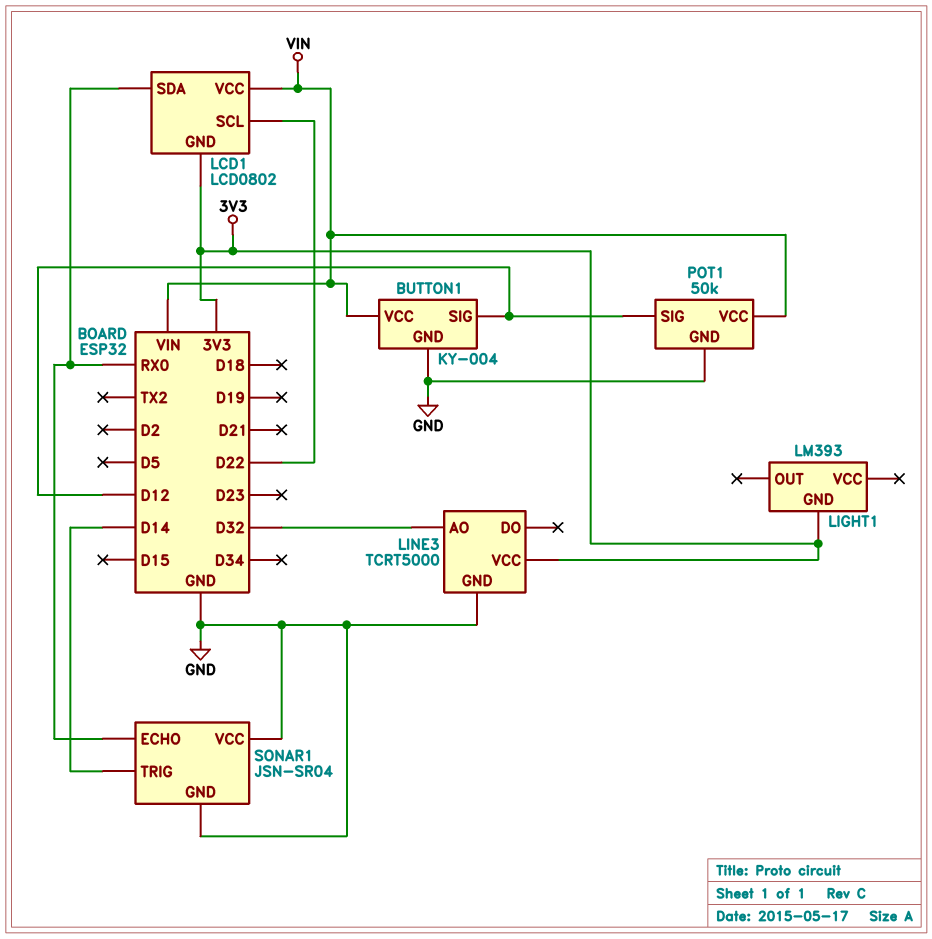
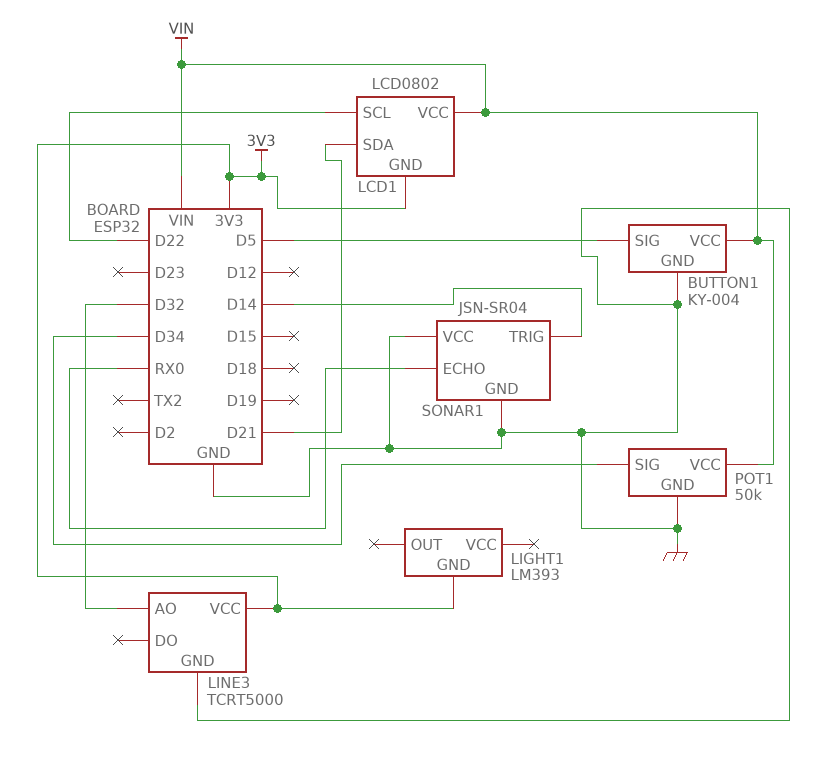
BUTTON1 pin SIG: D12 -> D5
LCD1 pin SDA: RX0 -> D21
POT1 pin SIG: D12 -> D34

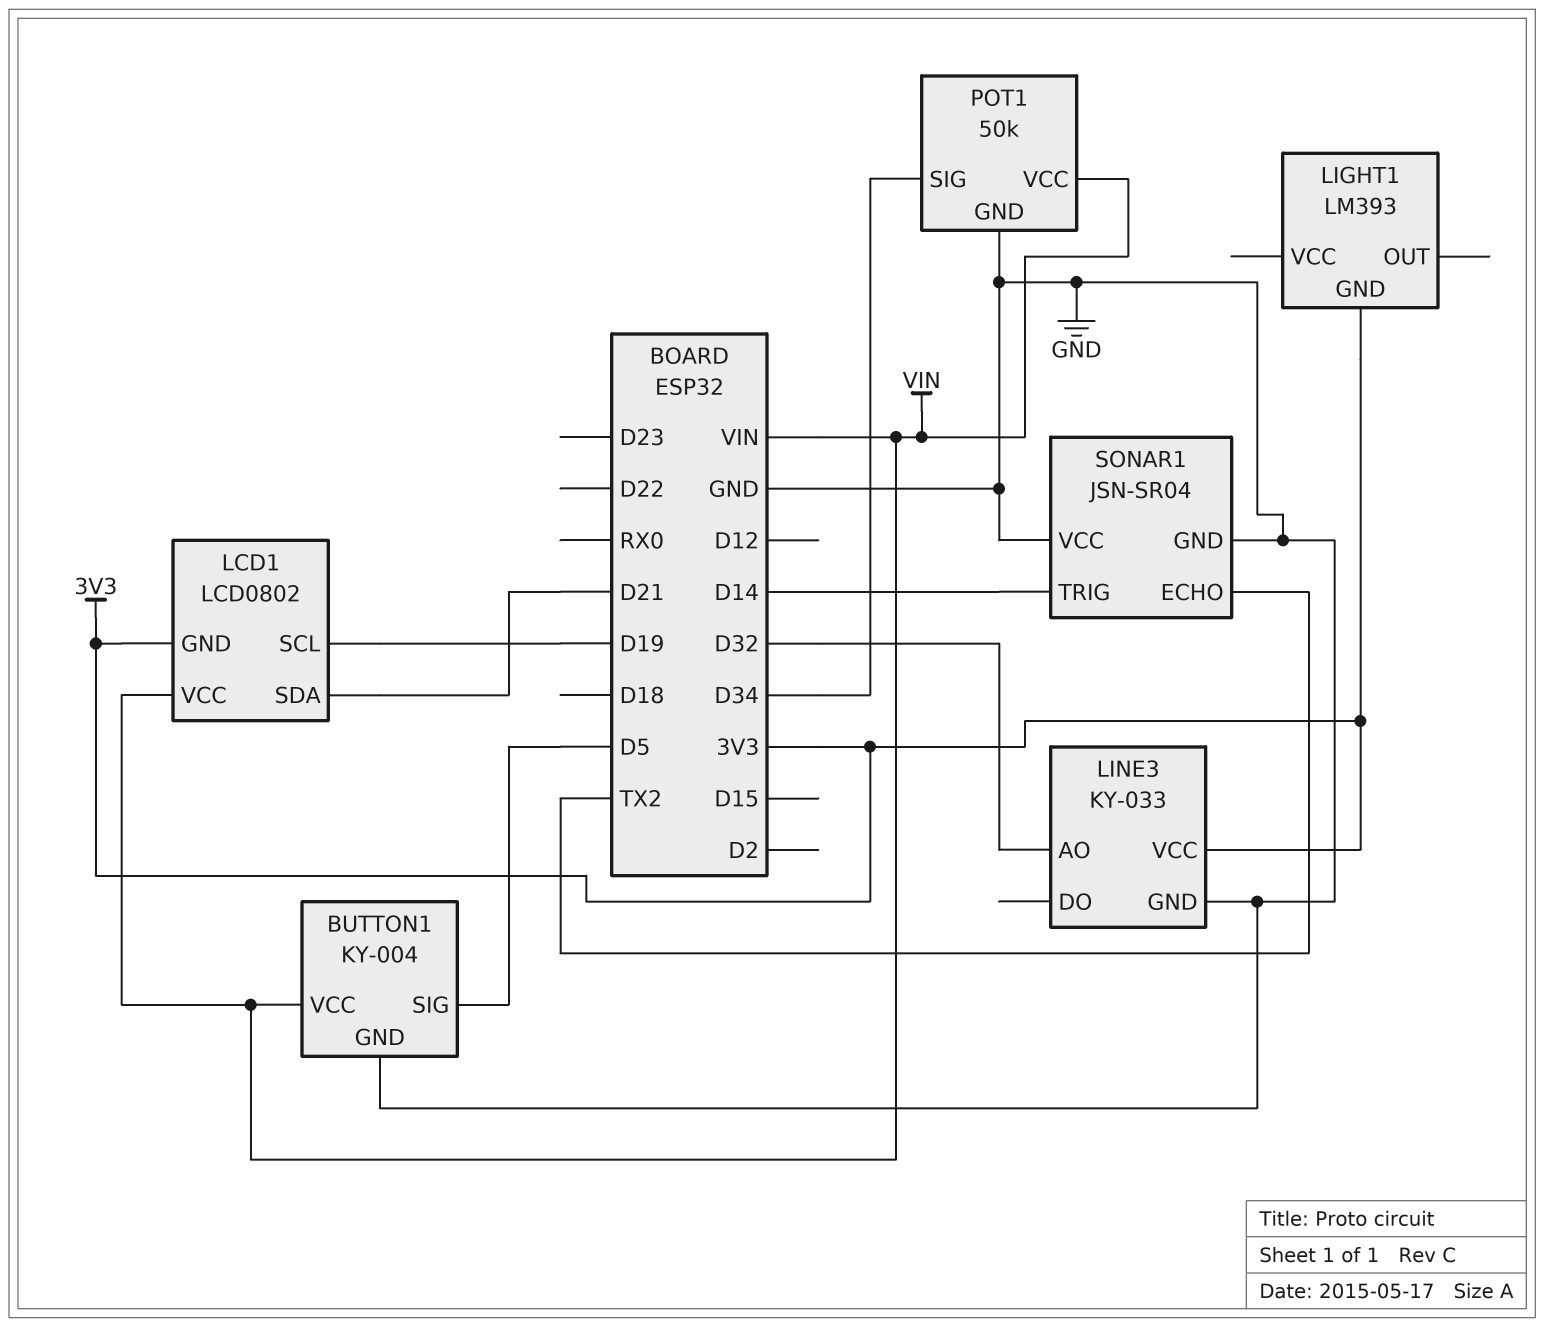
LCD1 pin SCL: D22 -> D19
LINE3: TCRT5000 -> KY-033
SONAR1 pin ECHO: RX0 -> TX2

